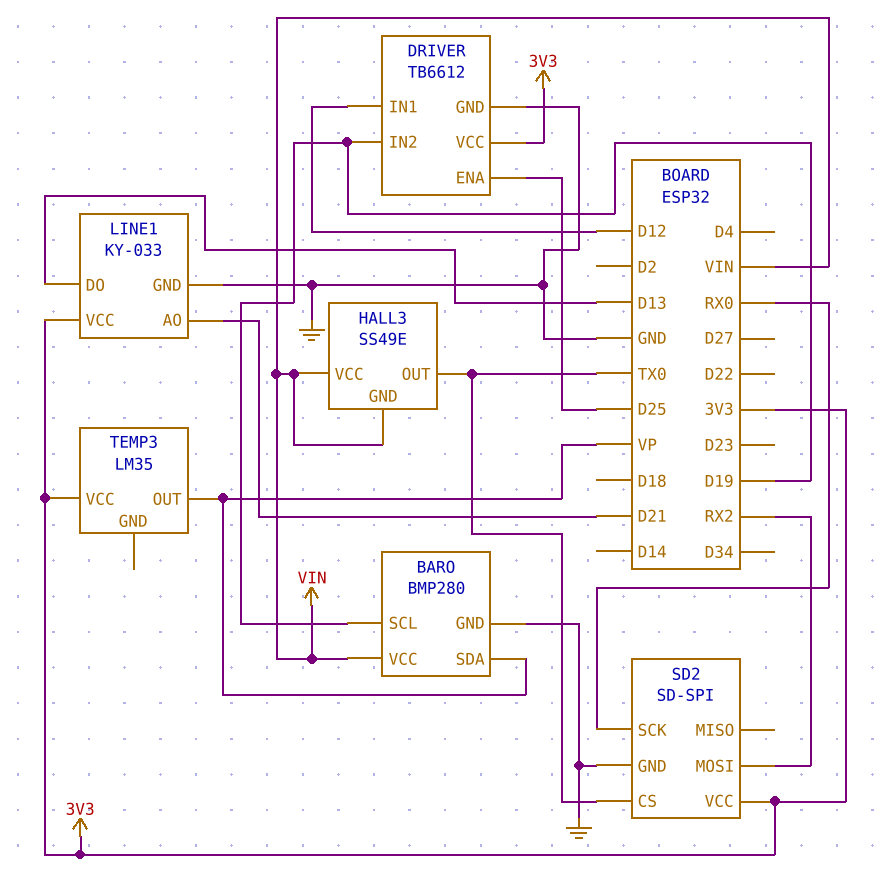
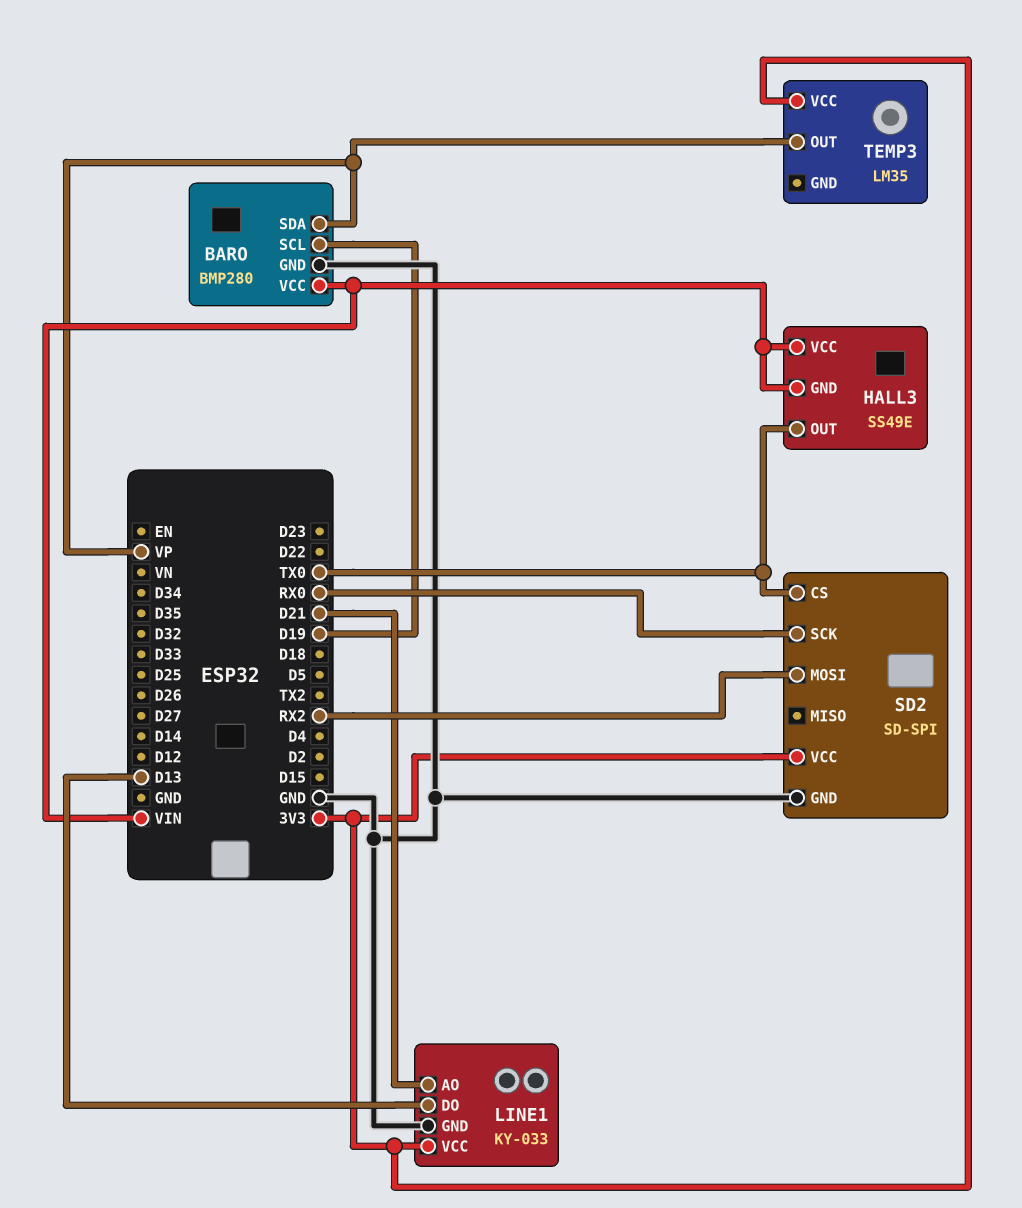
DRIVER: TB6612 -> none
DRIVER pin ENA: D25 -> none
DRIVER pin GND: GND -> none
DRIVER pin IN1: D12 -> none
DRIVER pin IN2: D19 -> none
DRIVER pin VCC: 3V3 -> none

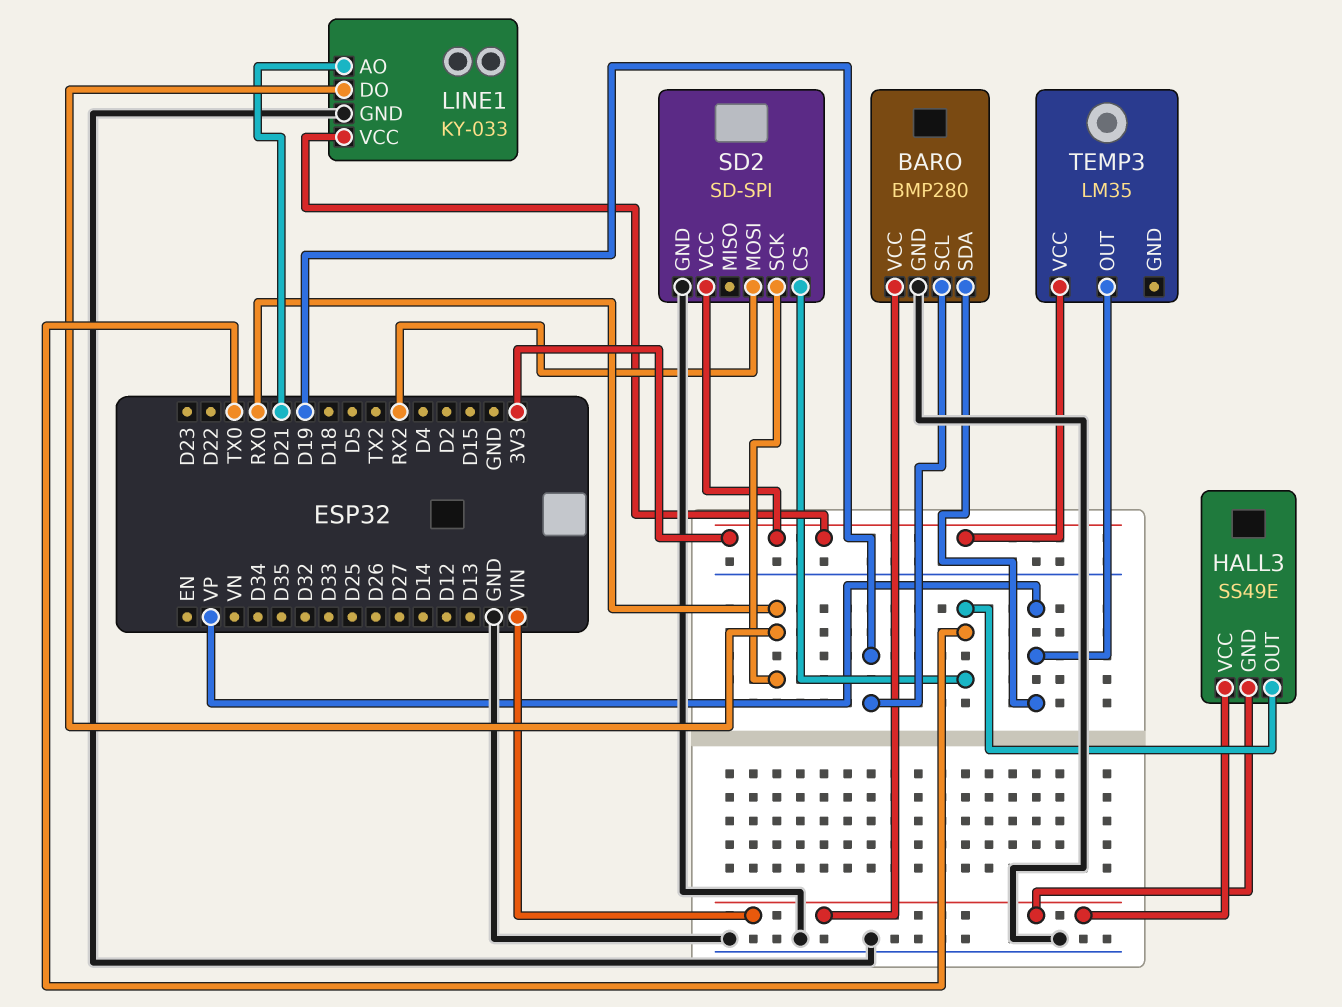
LINE1 pin DO: D13 -> RX0

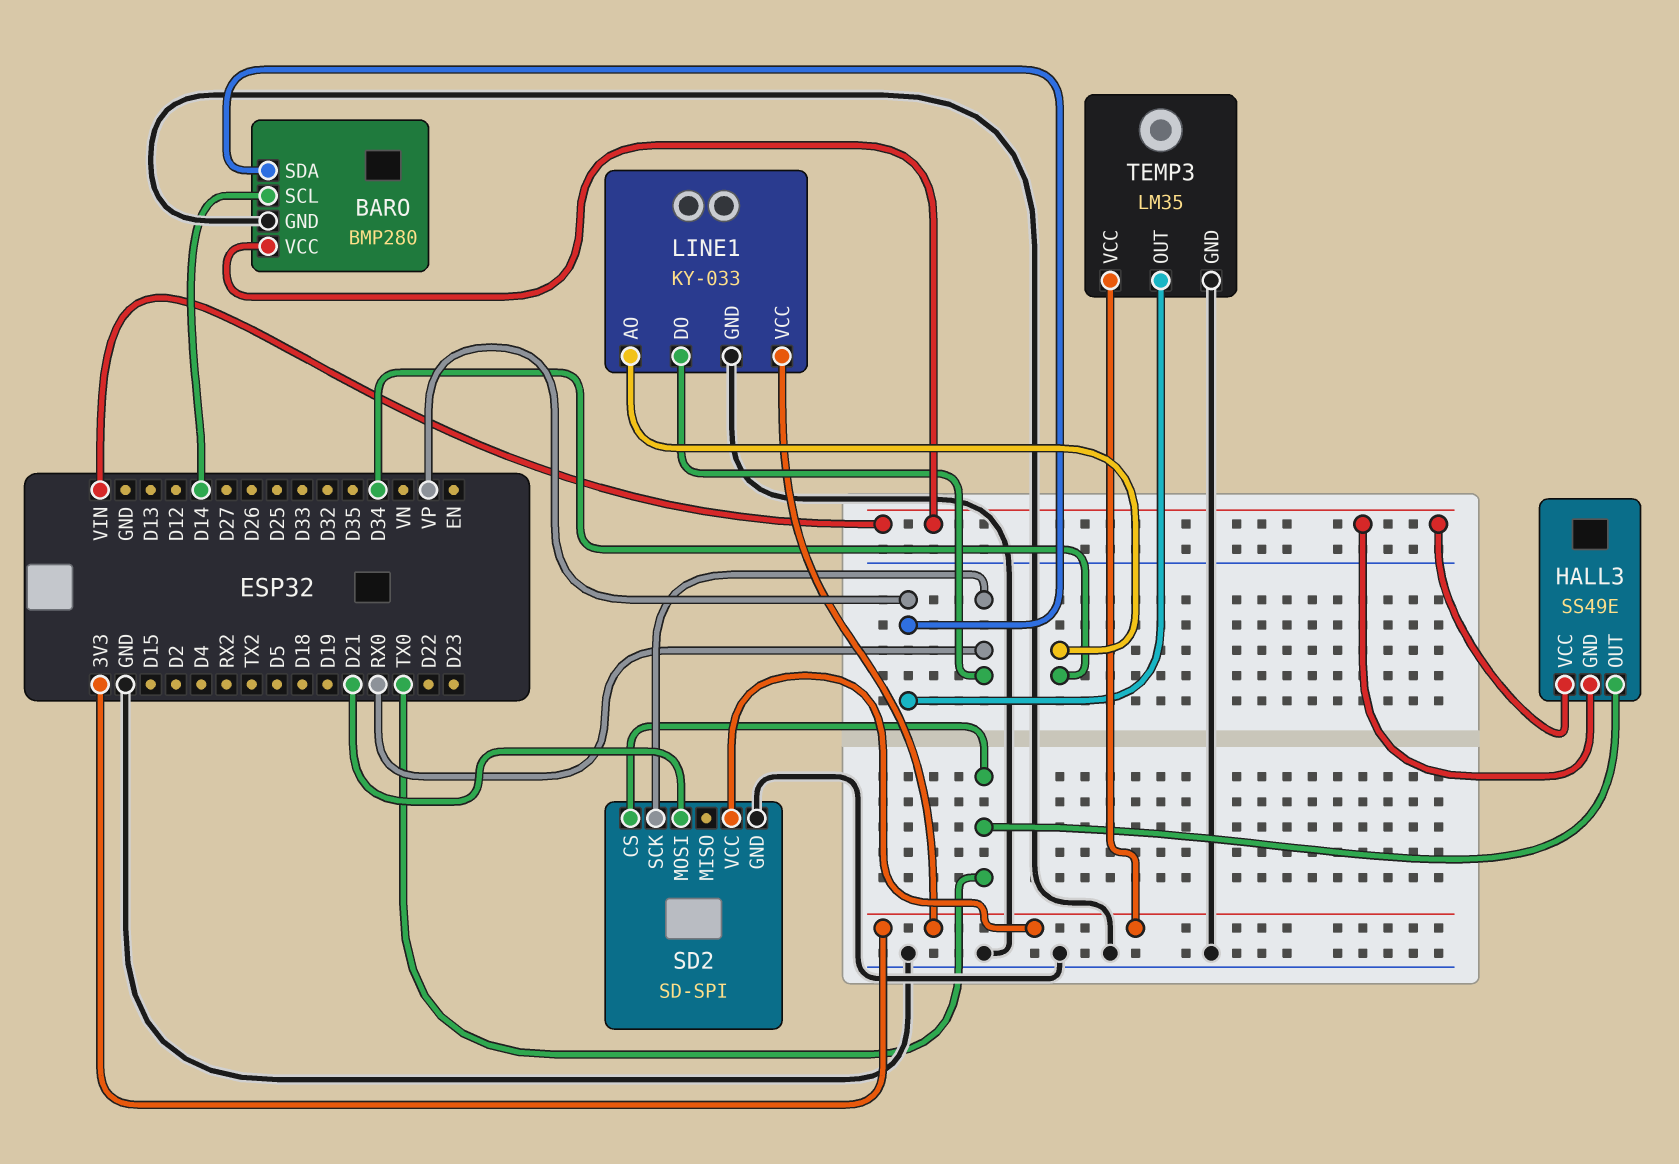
BARO pin SCL: D19 -> D14
LINE1 pin AO: D21 -> D34
SD2 pin MOSI: RX2 -> D21
TEMP3 pin GND: none -> GND

